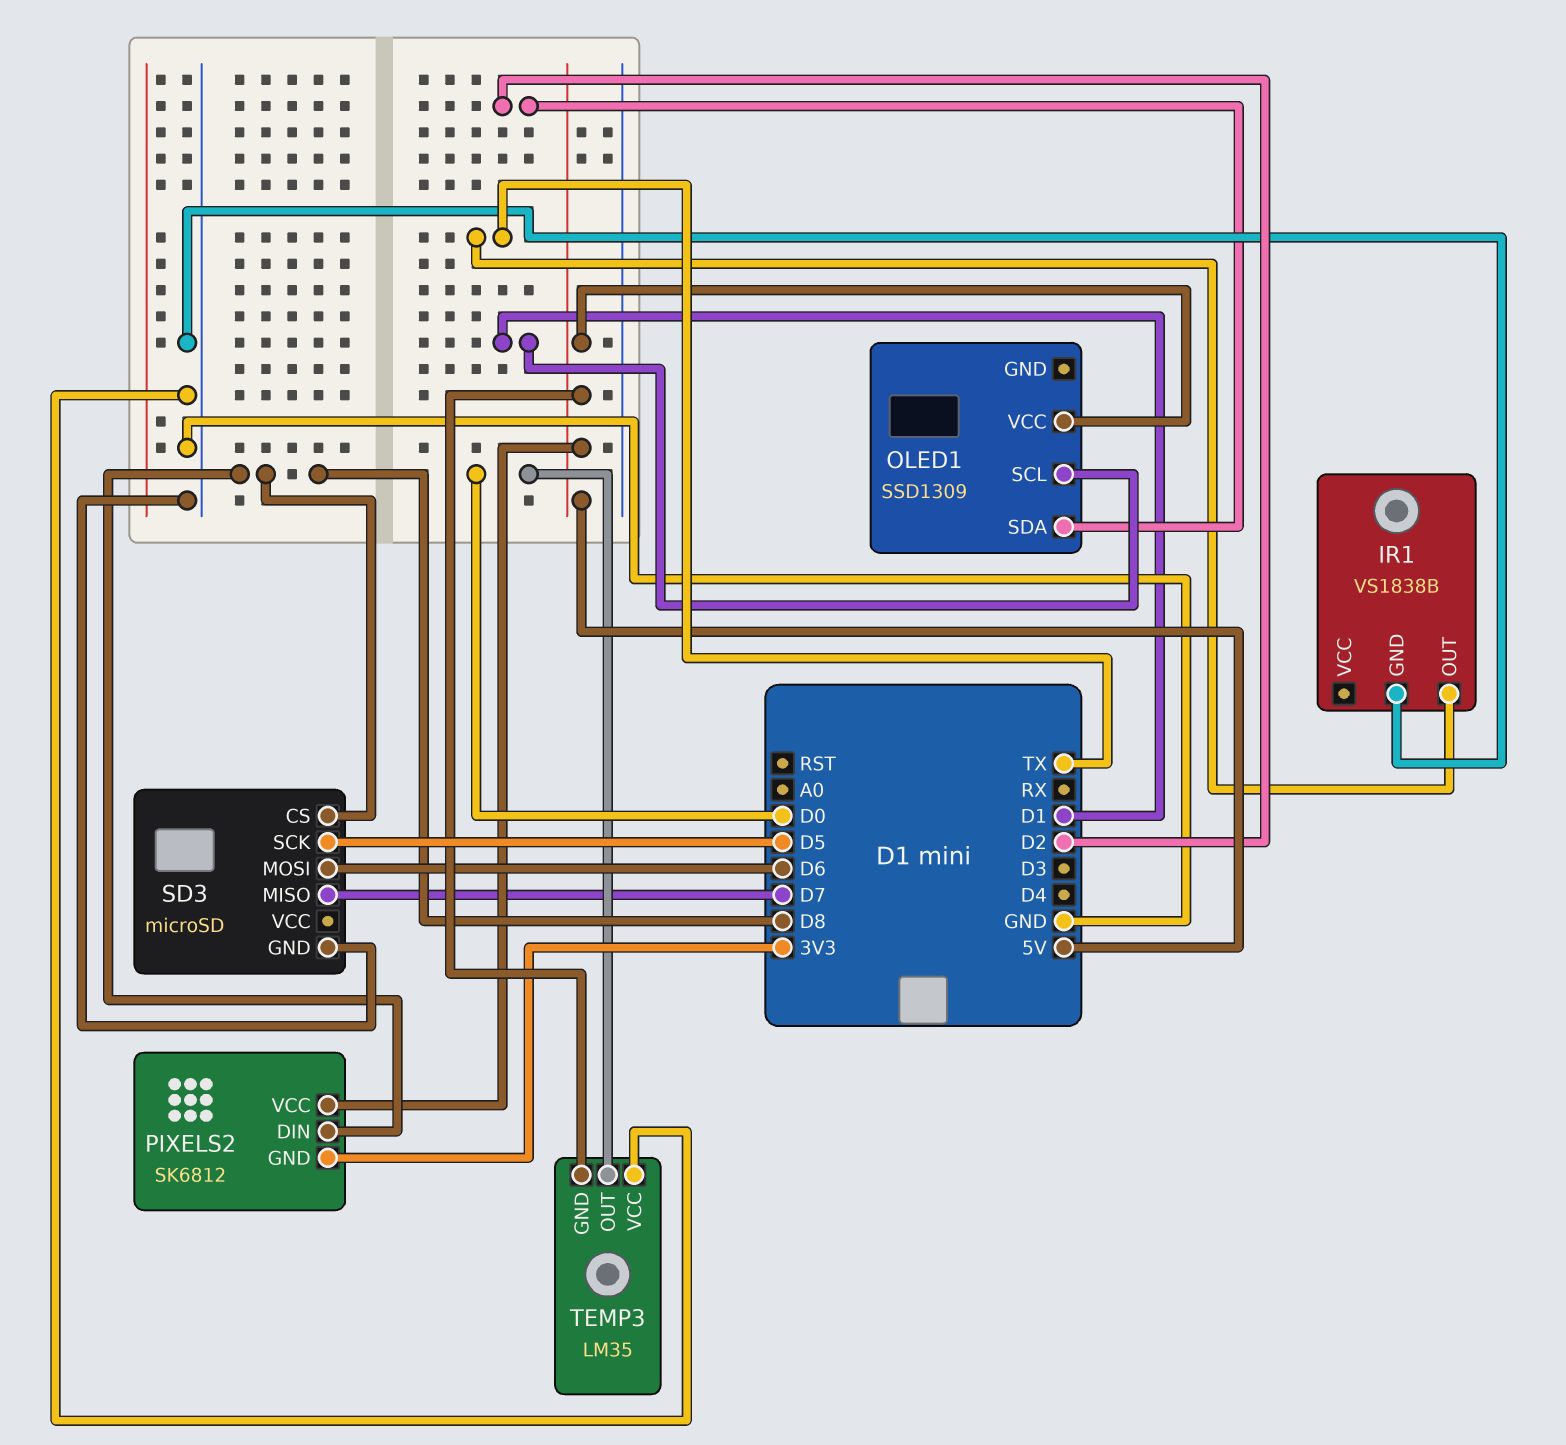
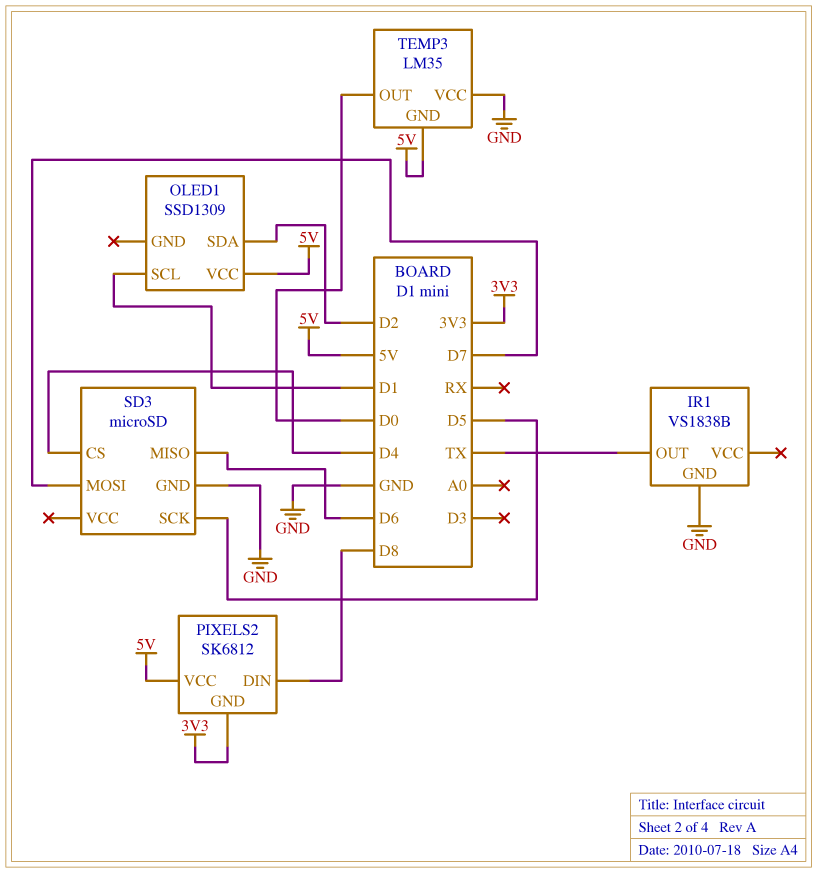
SD3 pin CS: D8 -> D4
SD3 pin MISO: D7 -> D6
SD3 pin MOSI: D6 -> D7

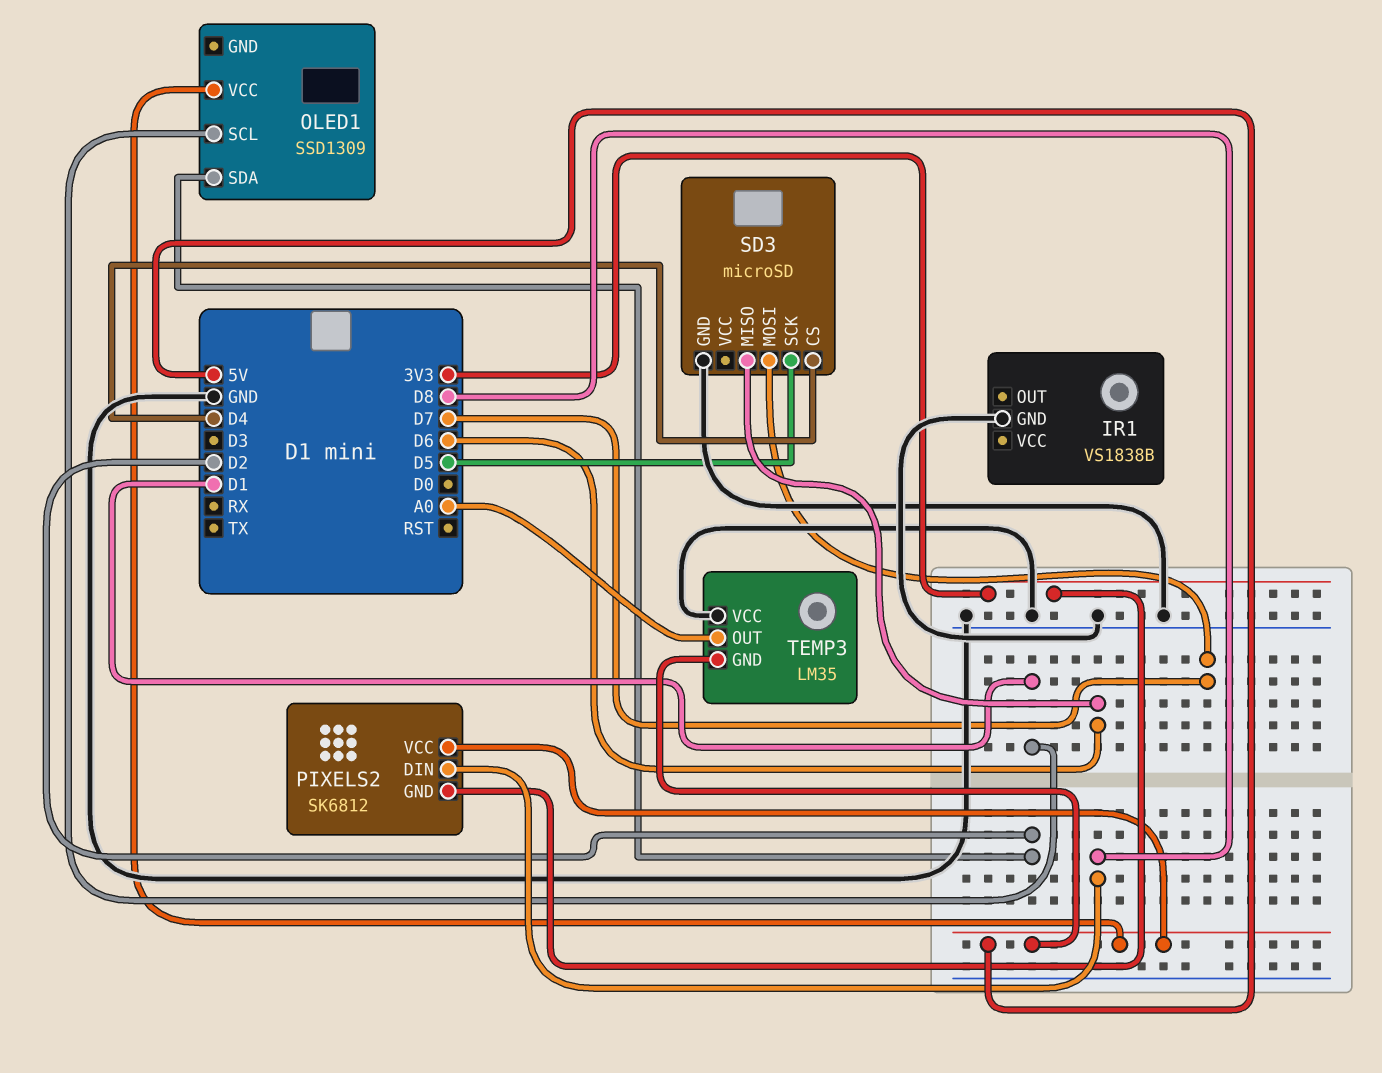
IR1 pin OUT: TX -> none
TEMP3 pin OUT: D0 -> A0

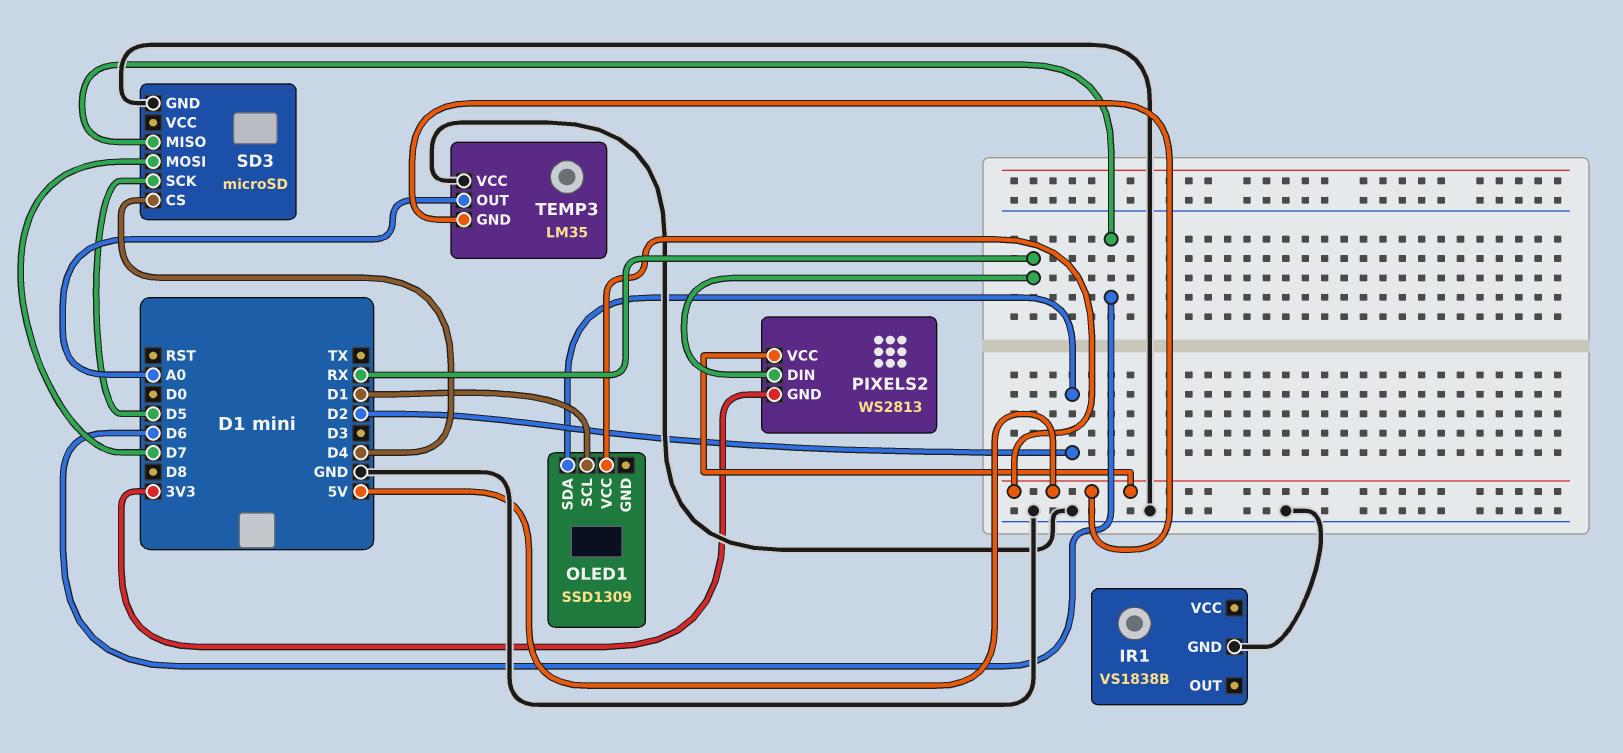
PIXELS2: SK6812 -> WS2813
PIXELS2 pin DIN: D8 -> RX

